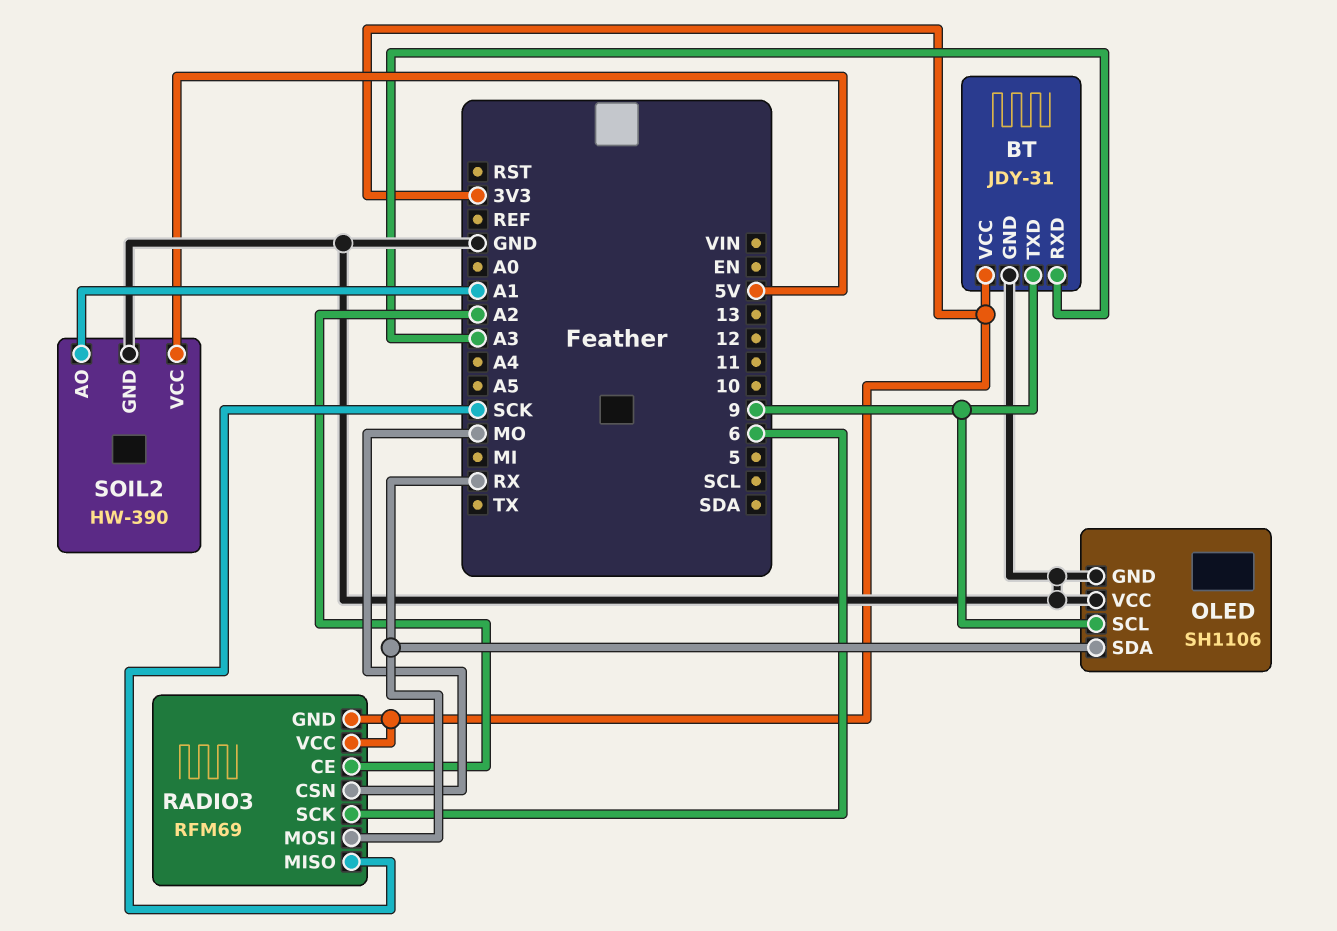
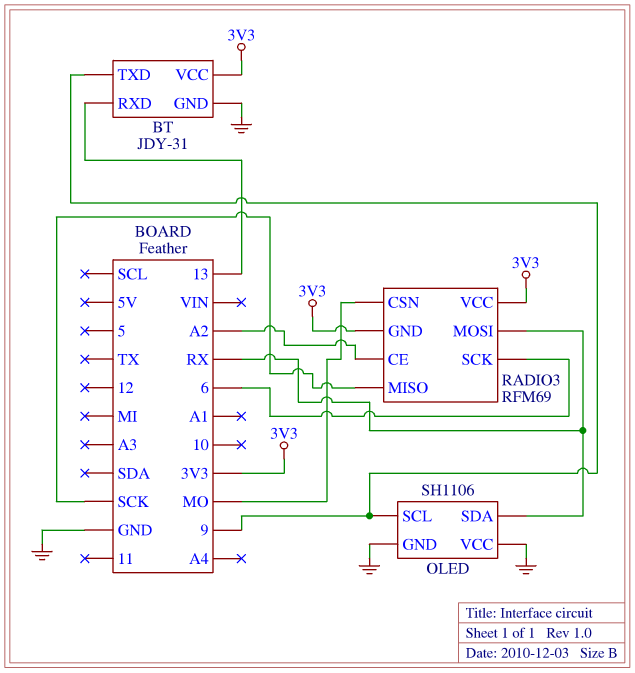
BT pin RXD: A3 -> 13
SOIL2: HW-390 -> none
SOIL2 pin AO: A1 -> none
SOIL2 pin GND: GND -> none
SOIL2 pin VCC: 5V -> none

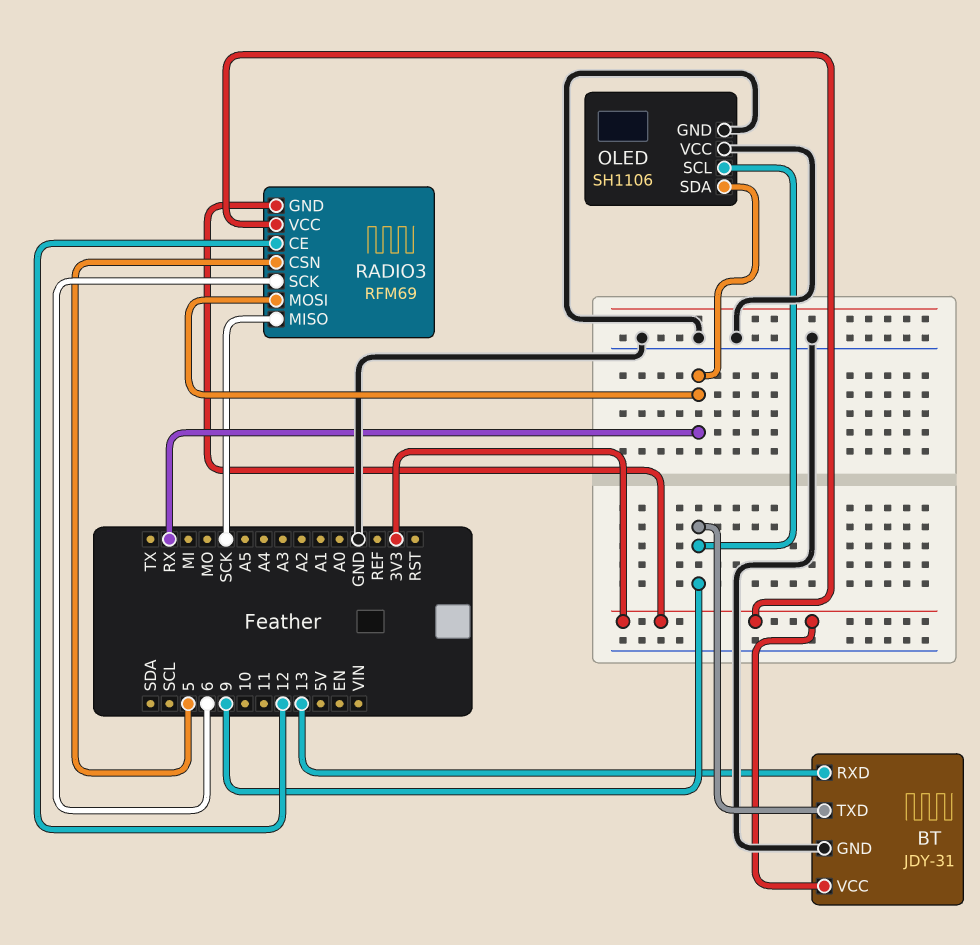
RADIO3 pin CE: A2 -> 12
RADIO3 pin CSN: MO -> 5

